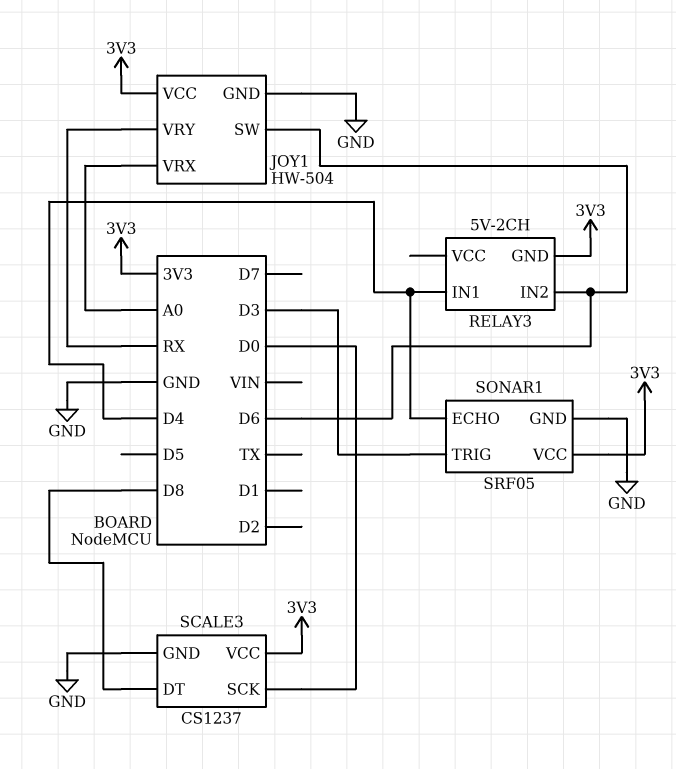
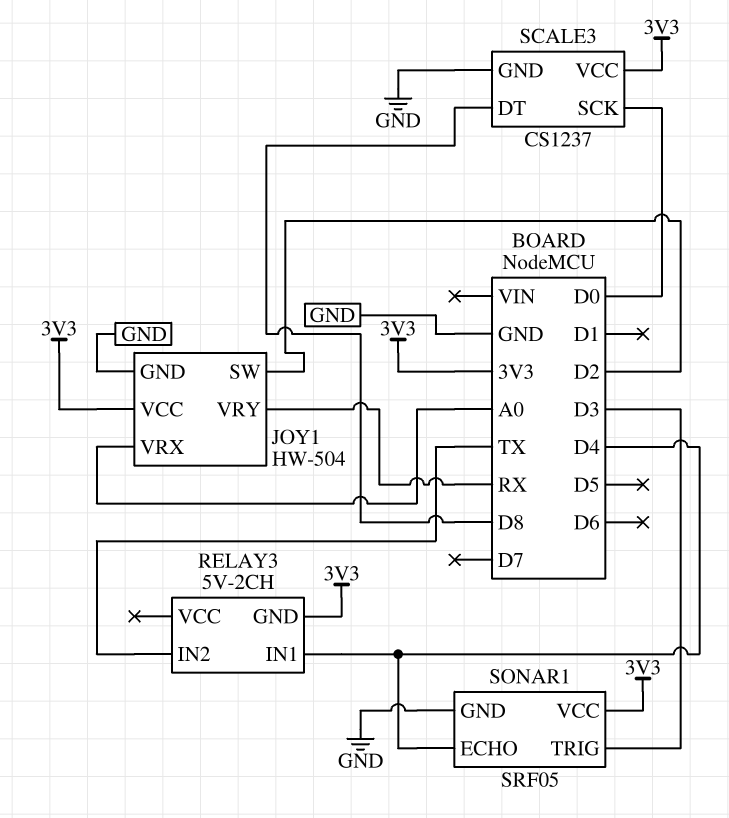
JOY1 pin SW: D6 -> D2
RELAY3 pin IN2: D6 -> TX

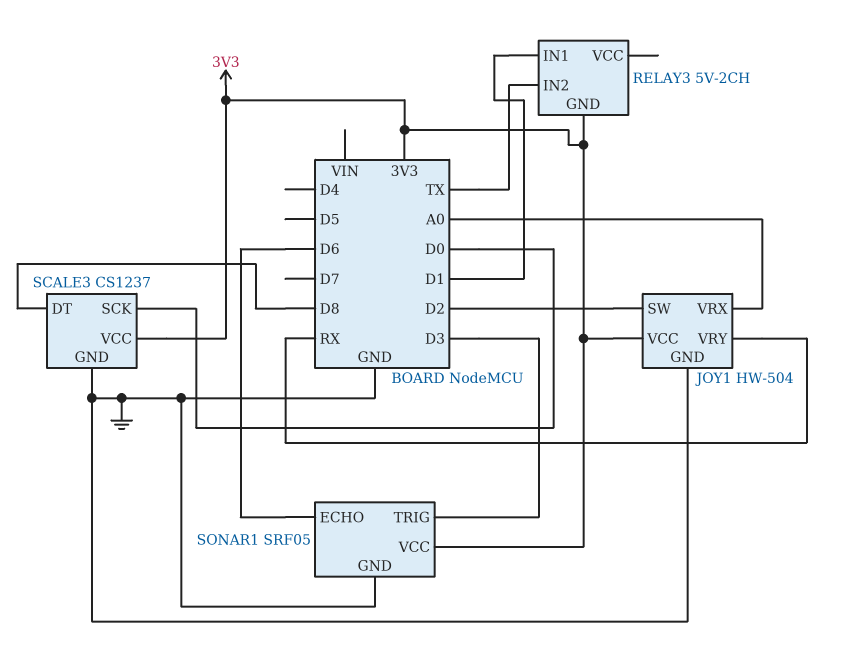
RELAY3 pin IN1: D4 -> D1
SONAR1 pin ECHO: D4 -> D6

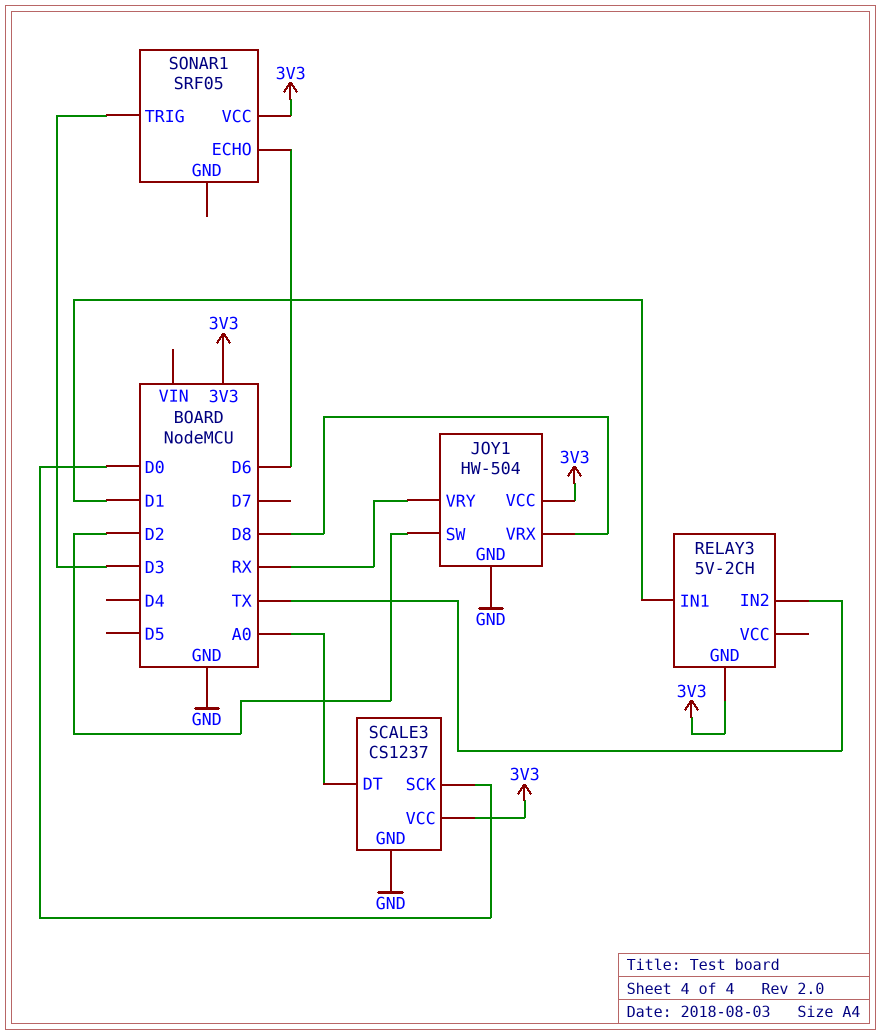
JOY1 pin VRX: A0 -> D8
SCALE3 pin DT: D8 -> A0
SONAR1 pin GND: GND -> none

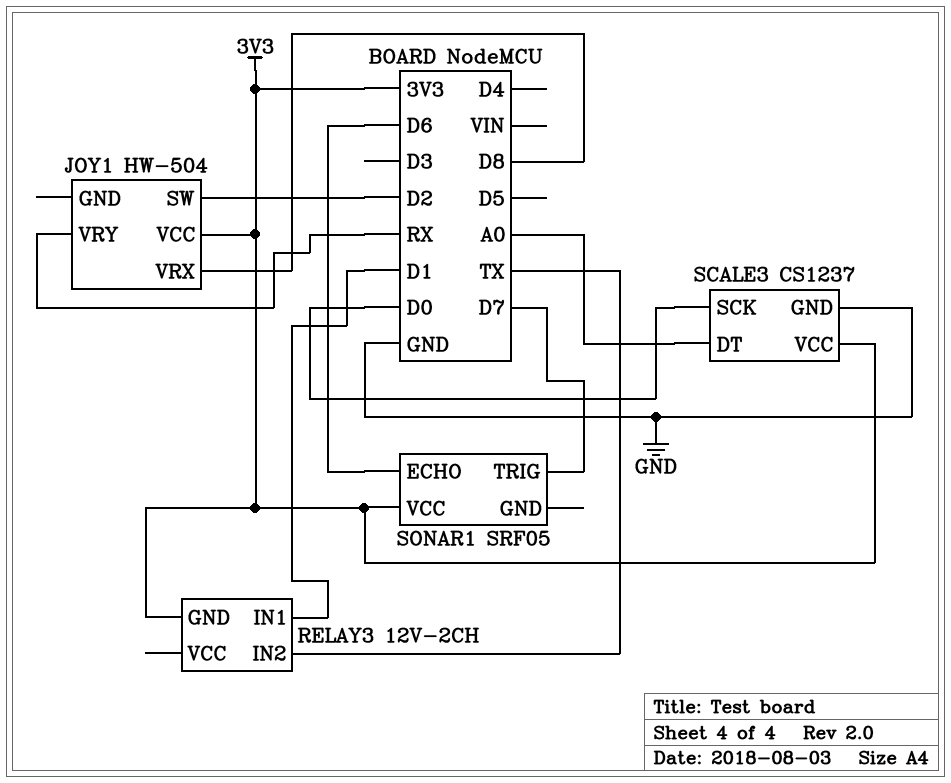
JOY1 pin GND: GND -> none
RELAY3: 5V-2CH -> 12V-2CH
SONAR1 pin TRIG: D3 -> D7

